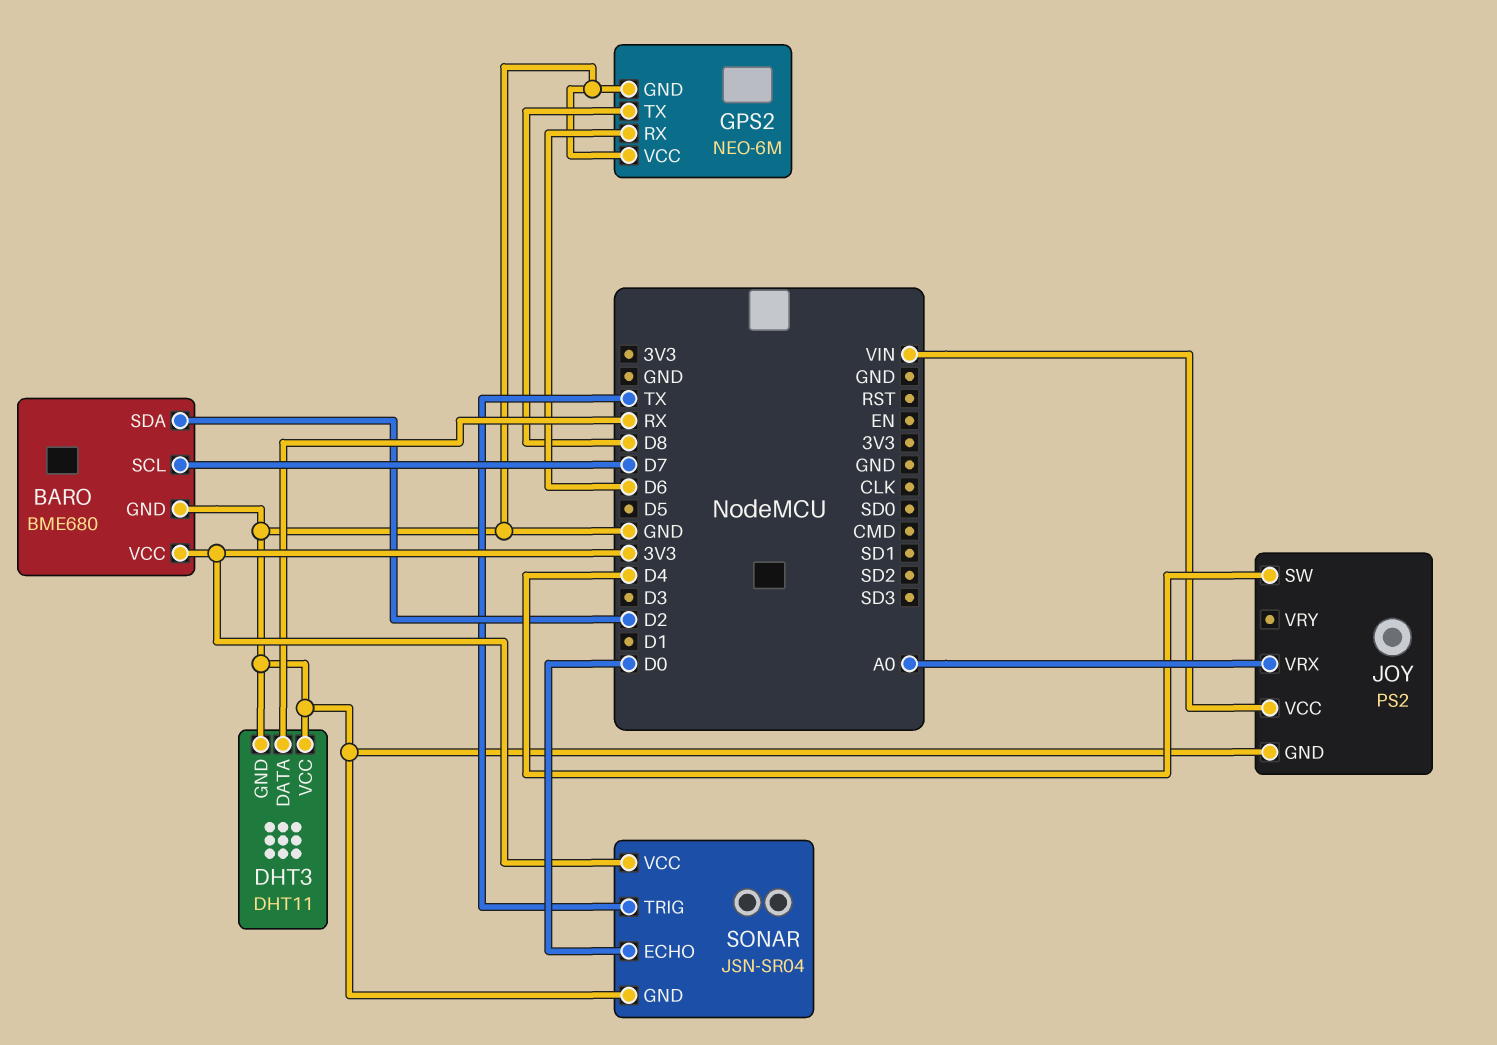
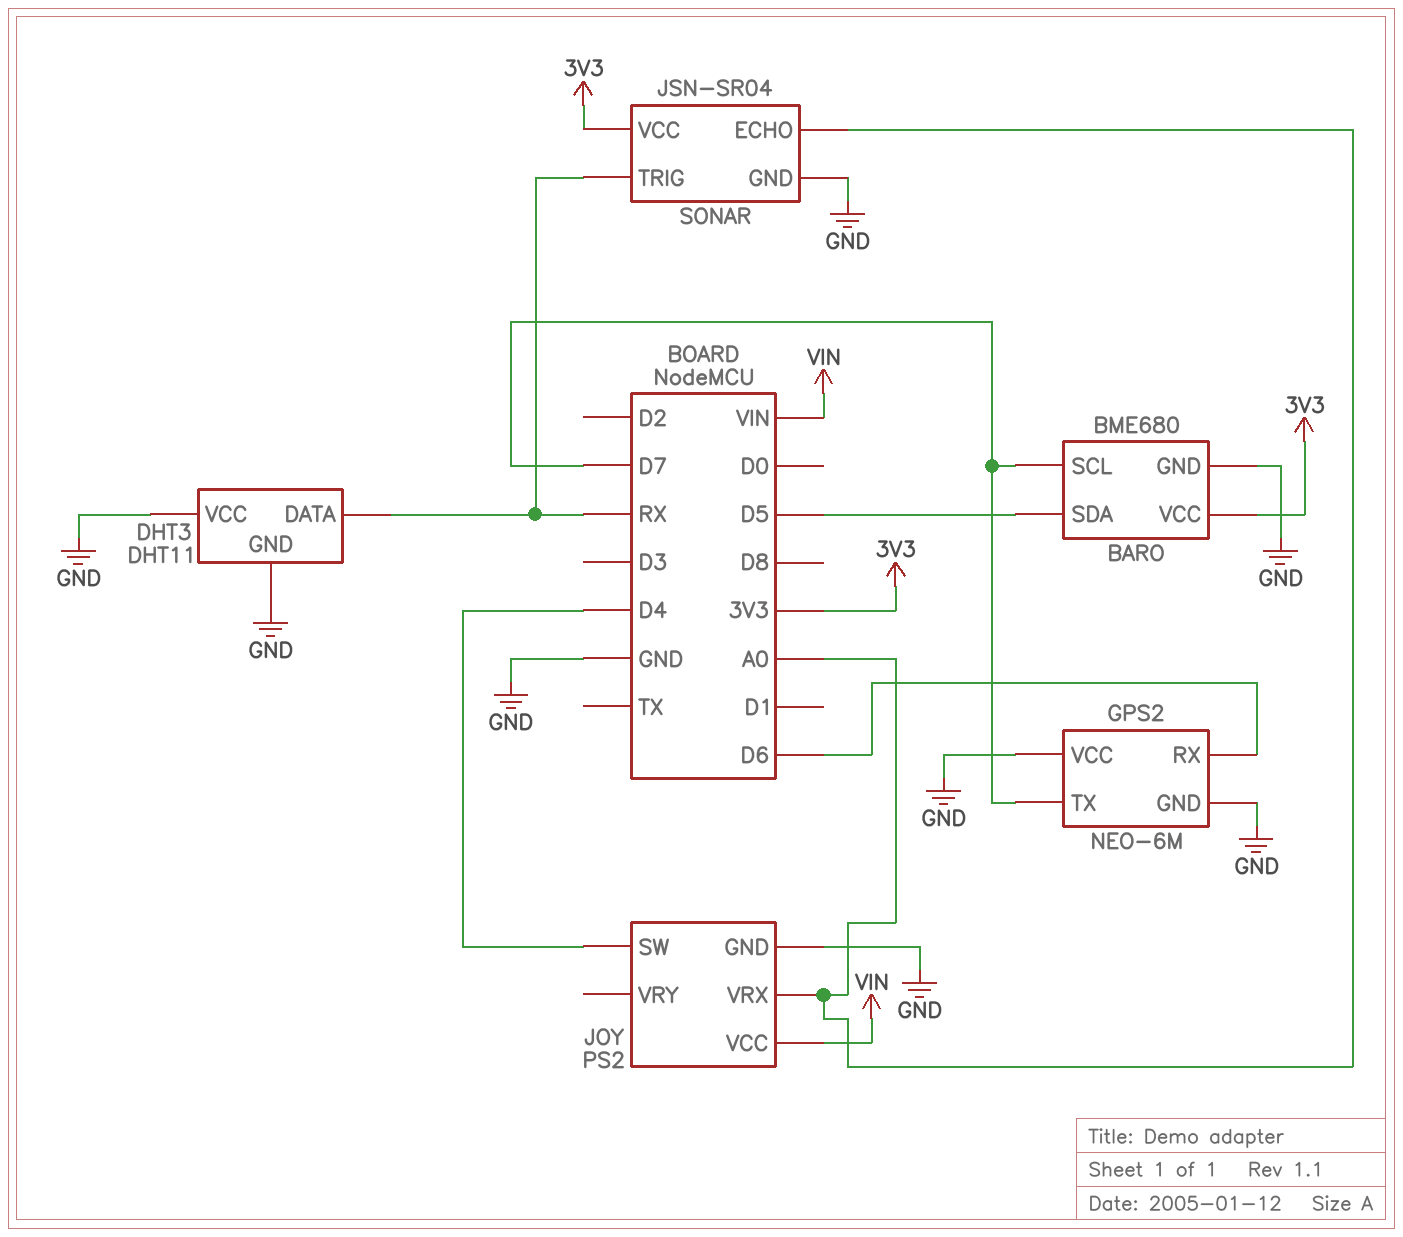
BARO pin SDA: D2 -> D5
GPS2 pin TX: D8 -> D7
SONAR pin ECHO: D0 -> A0
SONAR pin TRIG: TX -> RX

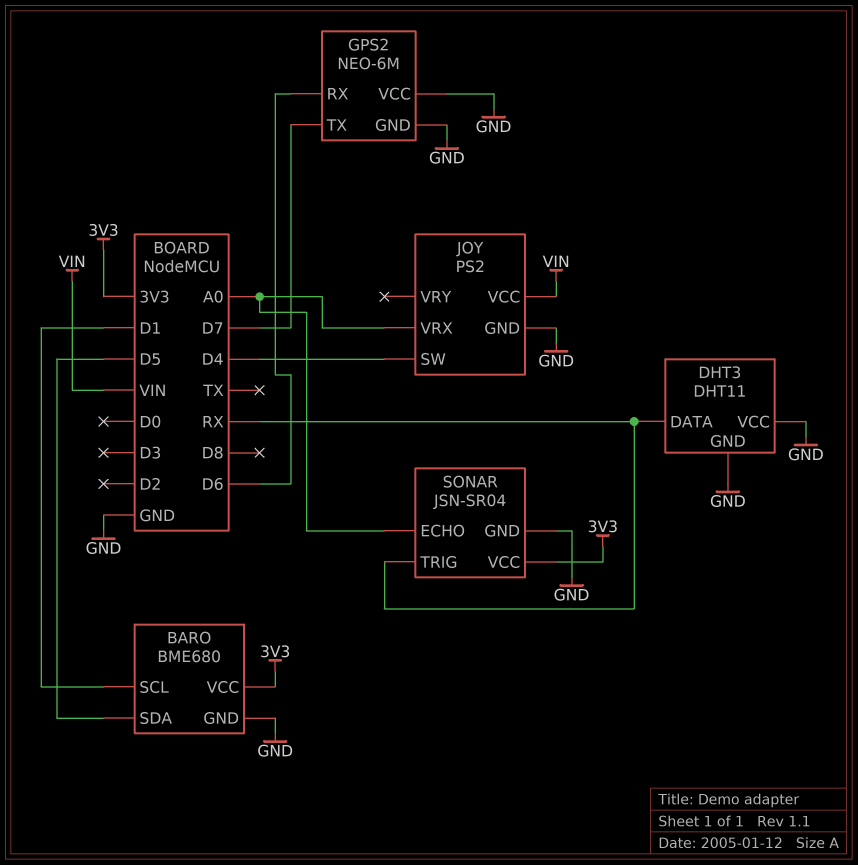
BARO pin SCL: D7 -> D1

